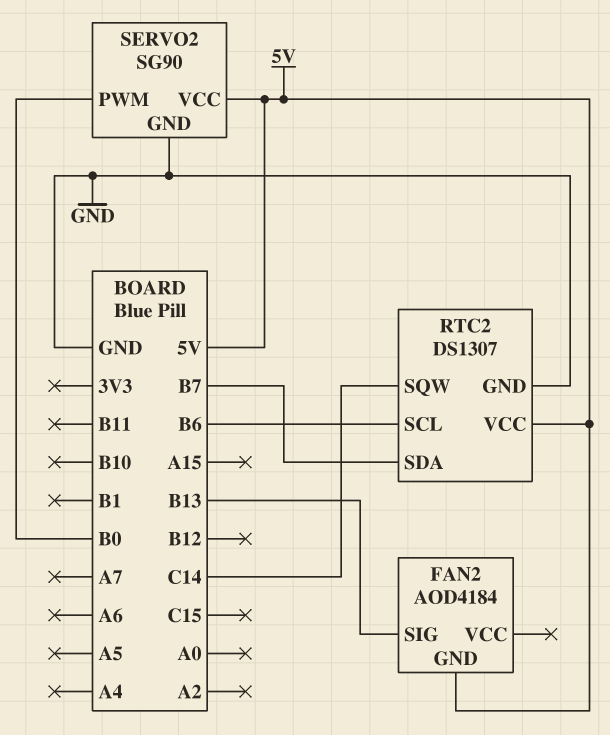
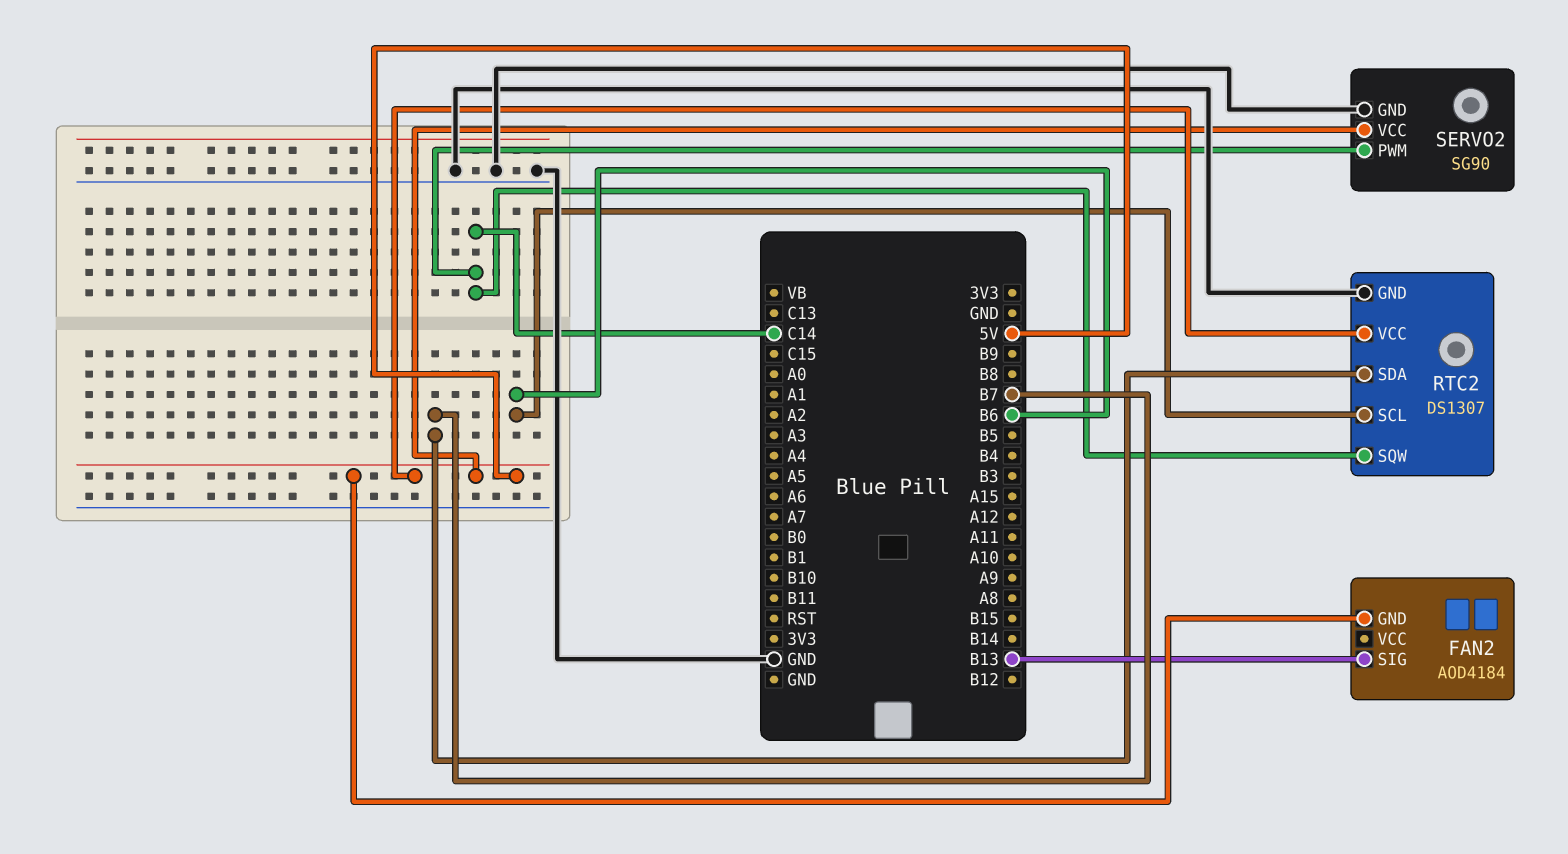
SERVO2 pin PWM: B0 -> C14

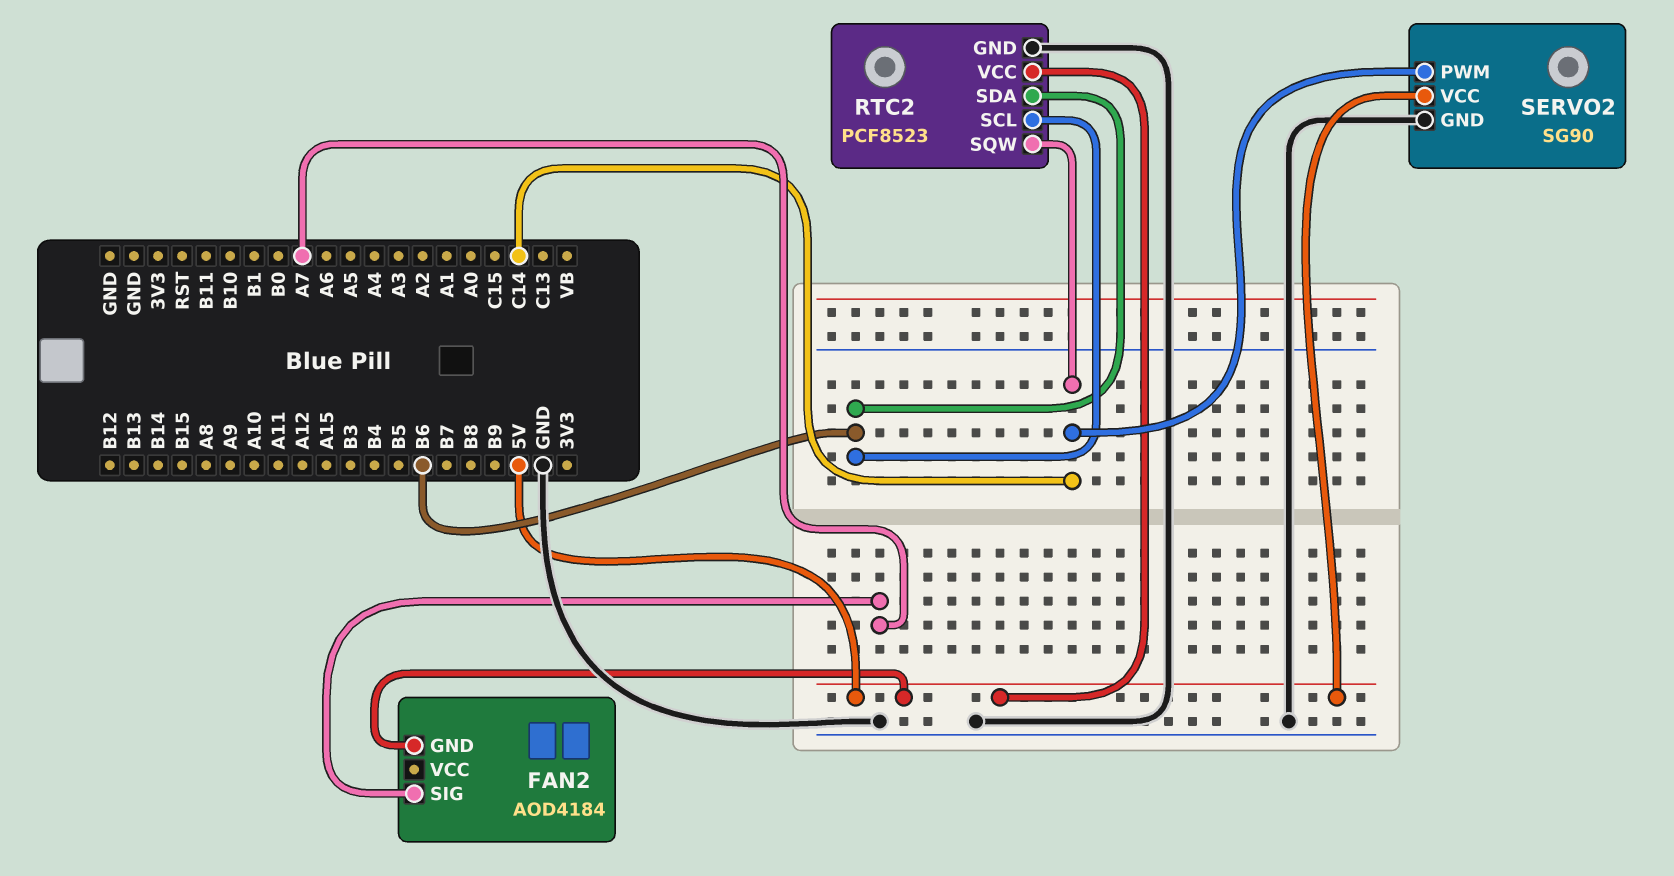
FAN2 pin SIG: B13 -> A7
RTC2: DS1307 -> PCF8523
RTC2 pin SDA: B7 -> B6

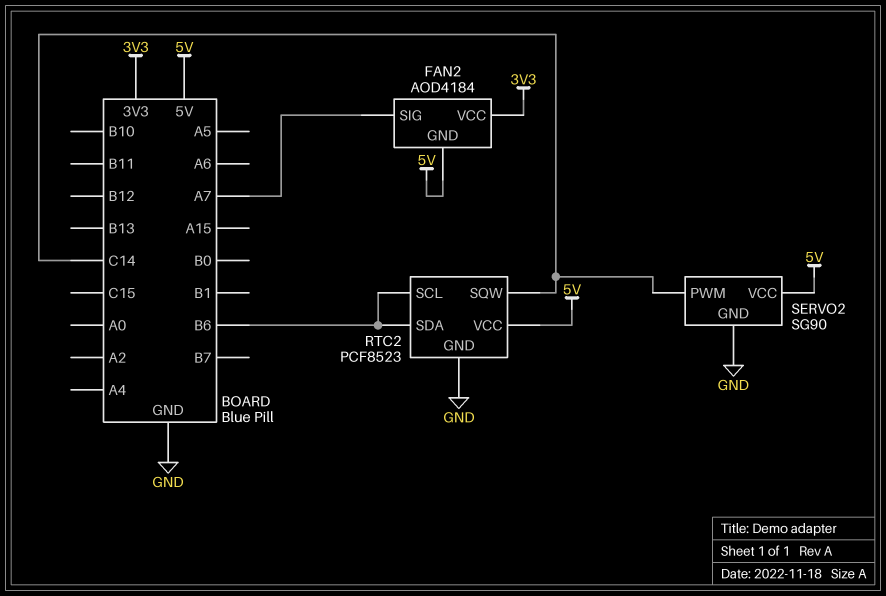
FAN2 pin VCC: none -> 3V3

